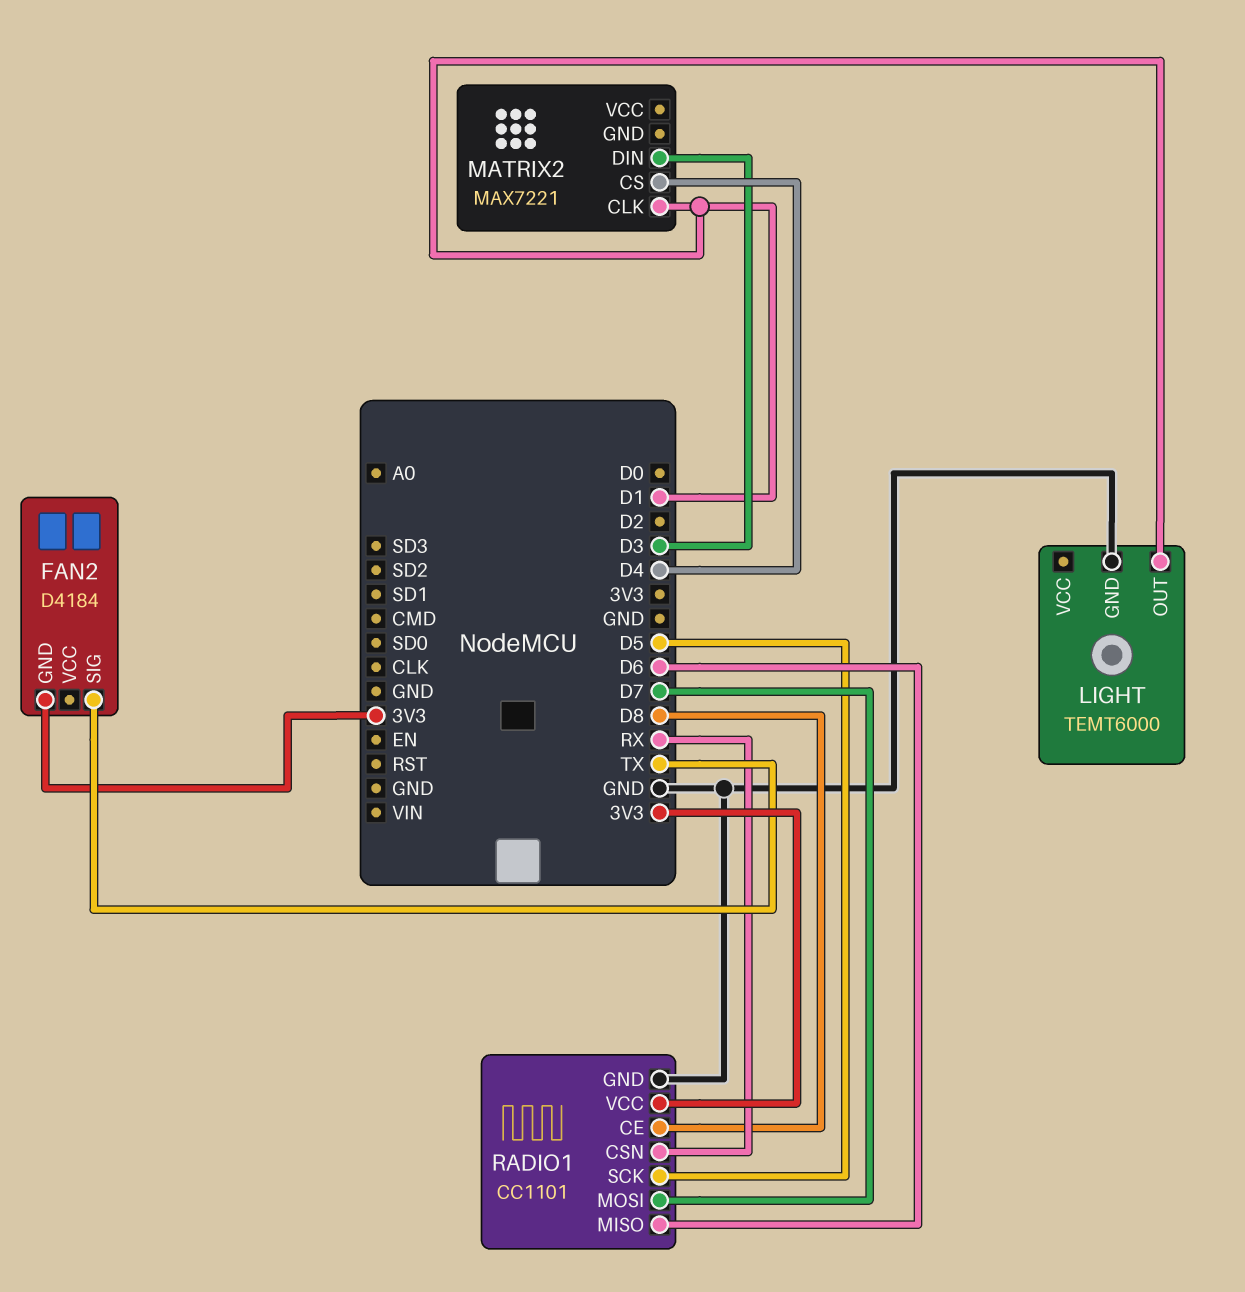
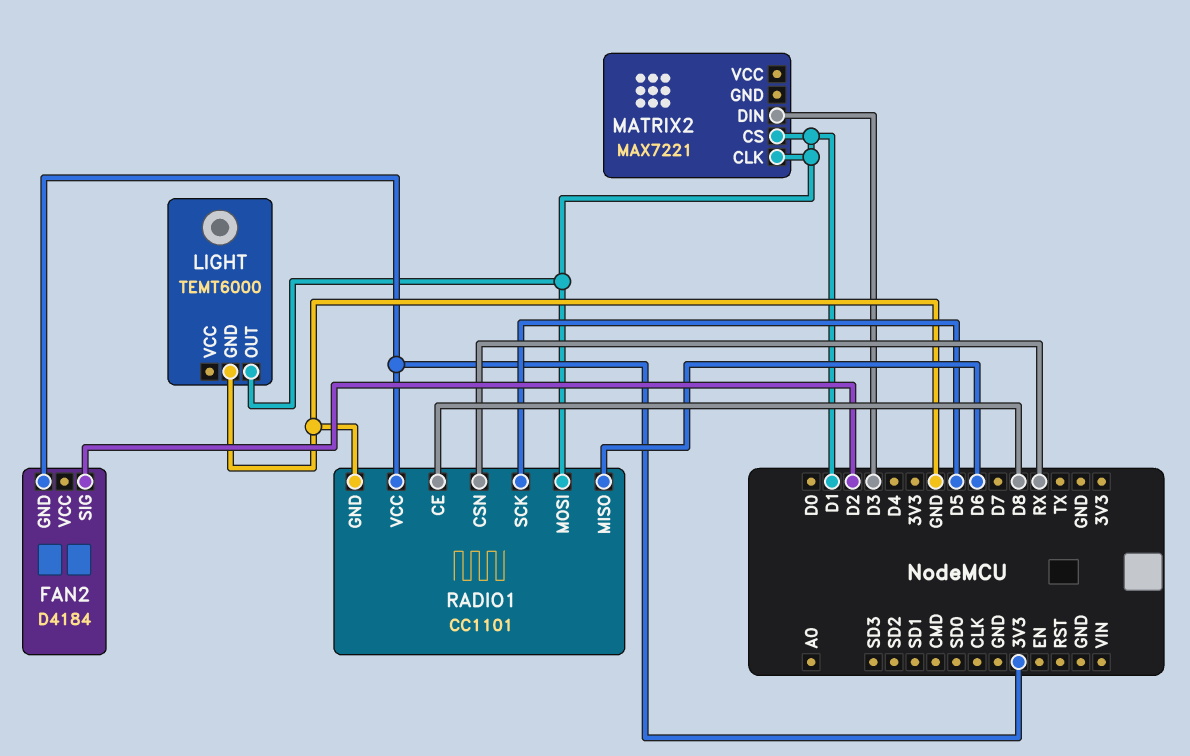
FAN2 pin SIG: TX -> D2
MATRIX2 pin CS: D4 -> D1
RADIO1 pin MOSI: D7 -> D1

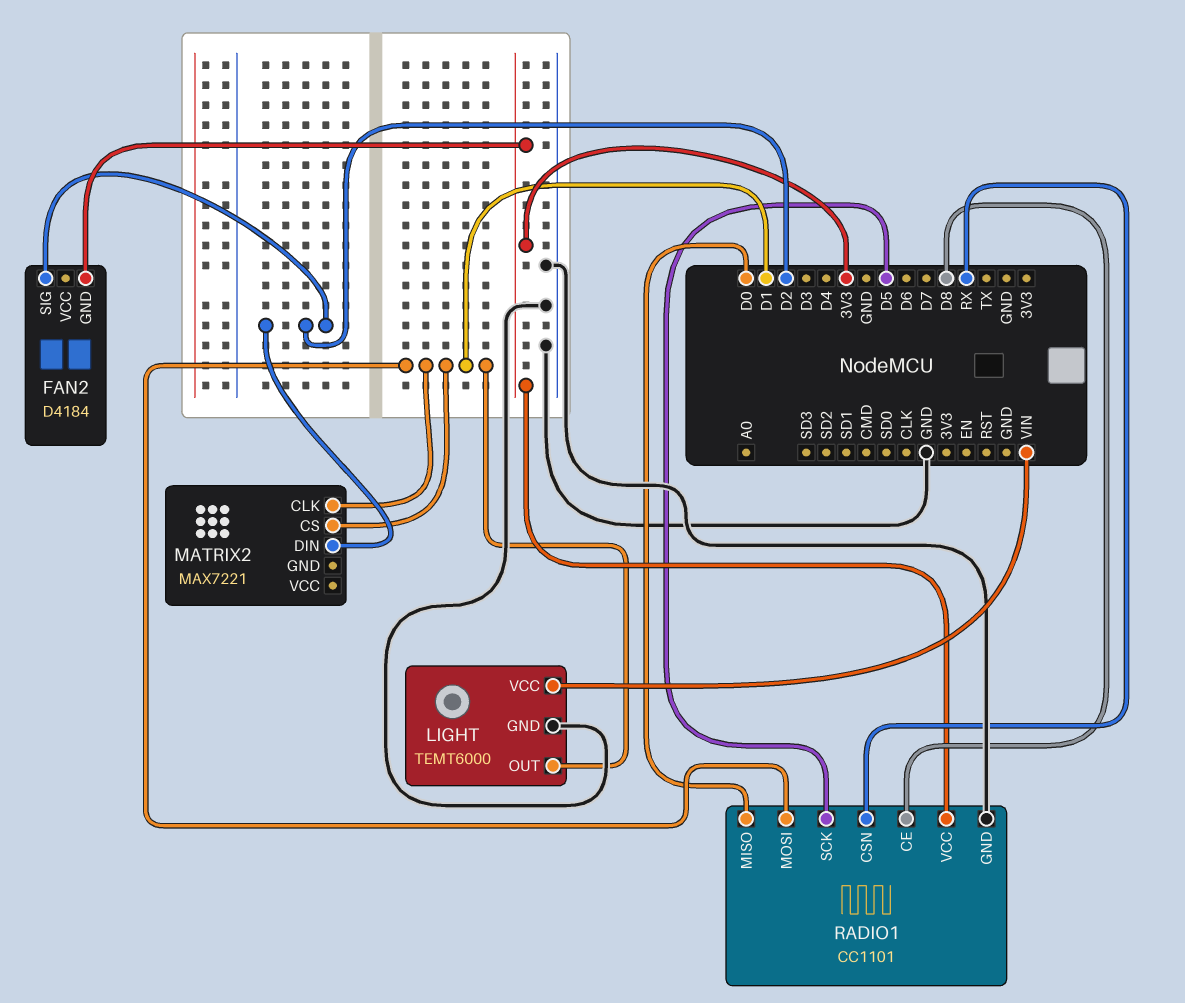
LIGHT pin VCC: none -> VIN
MATRIX2 pin DIN: D3 -> D2
RADIO1 pin MISO: D6 -> D0

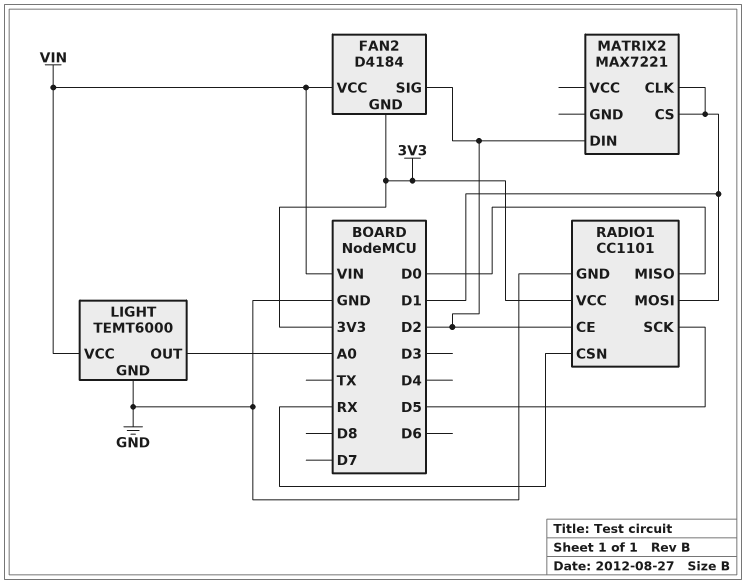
FAN2 pin VCC: none -> VIN
LIGHT pin OUT: D1 -> A0
RADIO1 pin CE: D8 -> D2

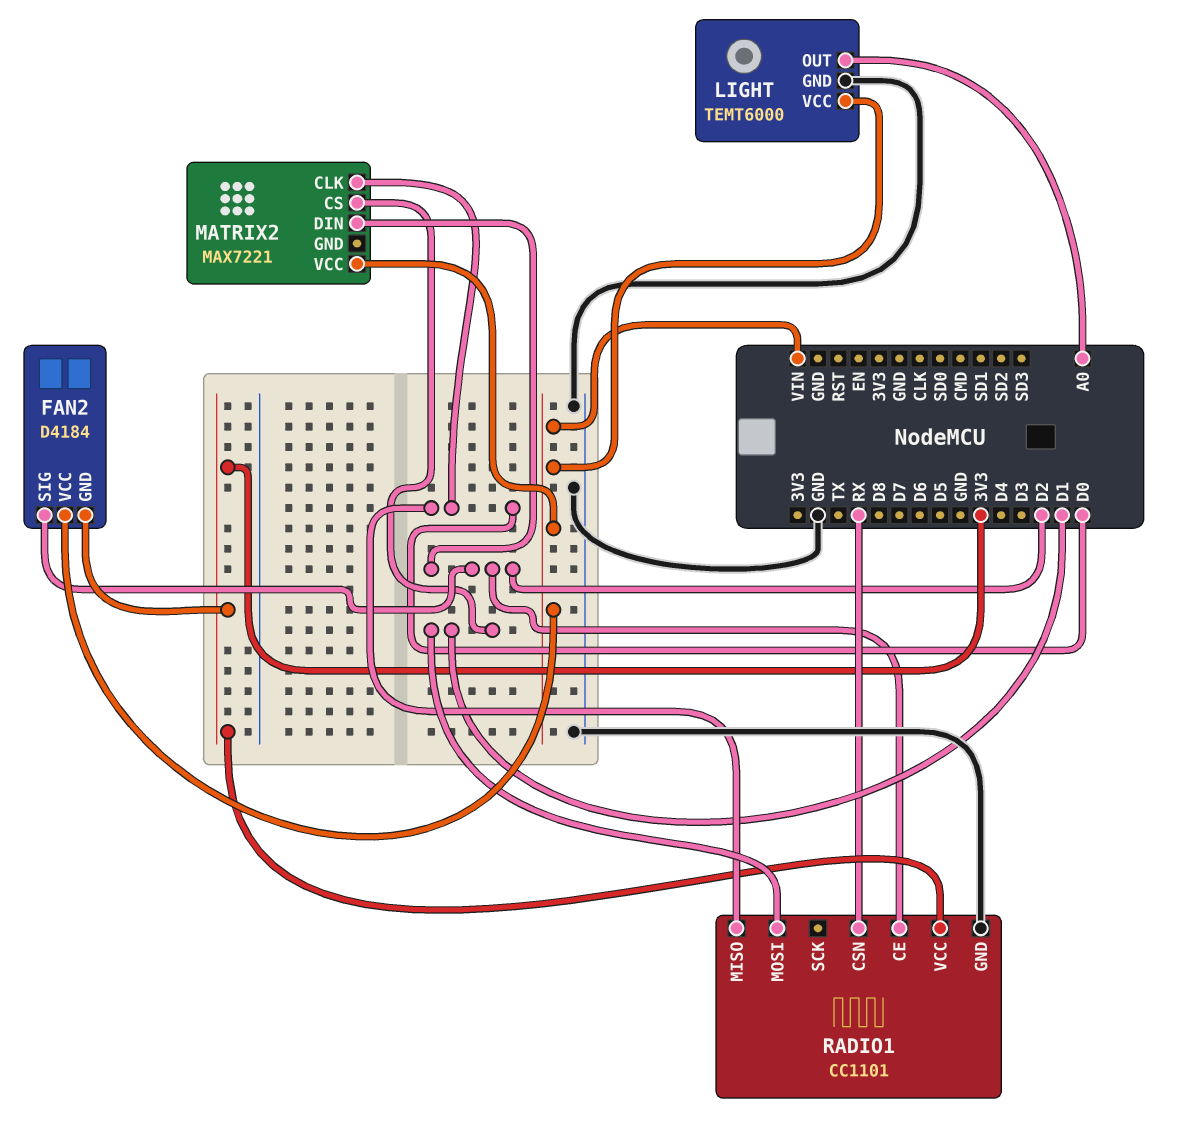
MATRIX2 pin CLK: D1 -> D0
MATRIX2 pin VCC: none -> VIN
RADIO1 pin SCK: D5 -> none

